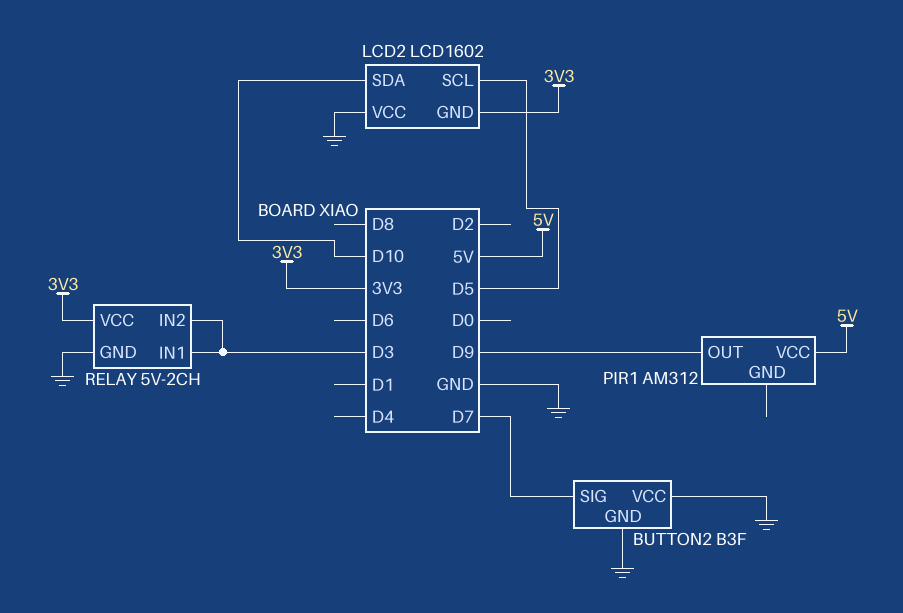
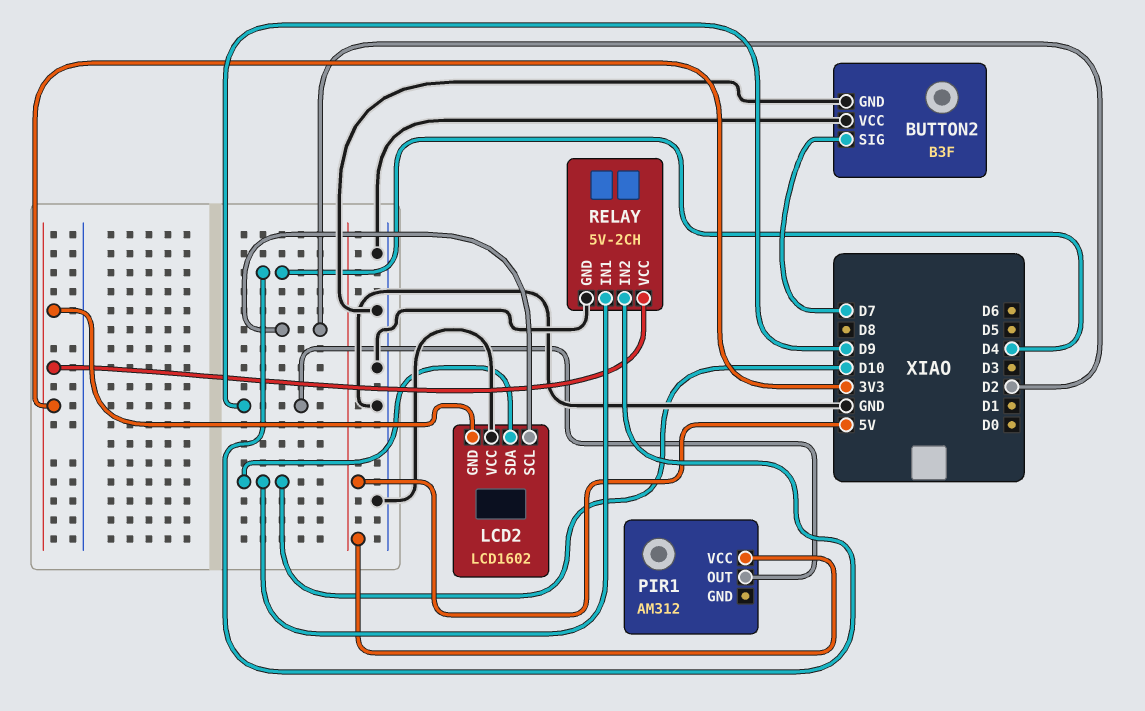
LCD2 pin SCL: D5 -> D2
RELAY pin IN1: D3 -> D10
RELAY pin IN2: D3 -> D4

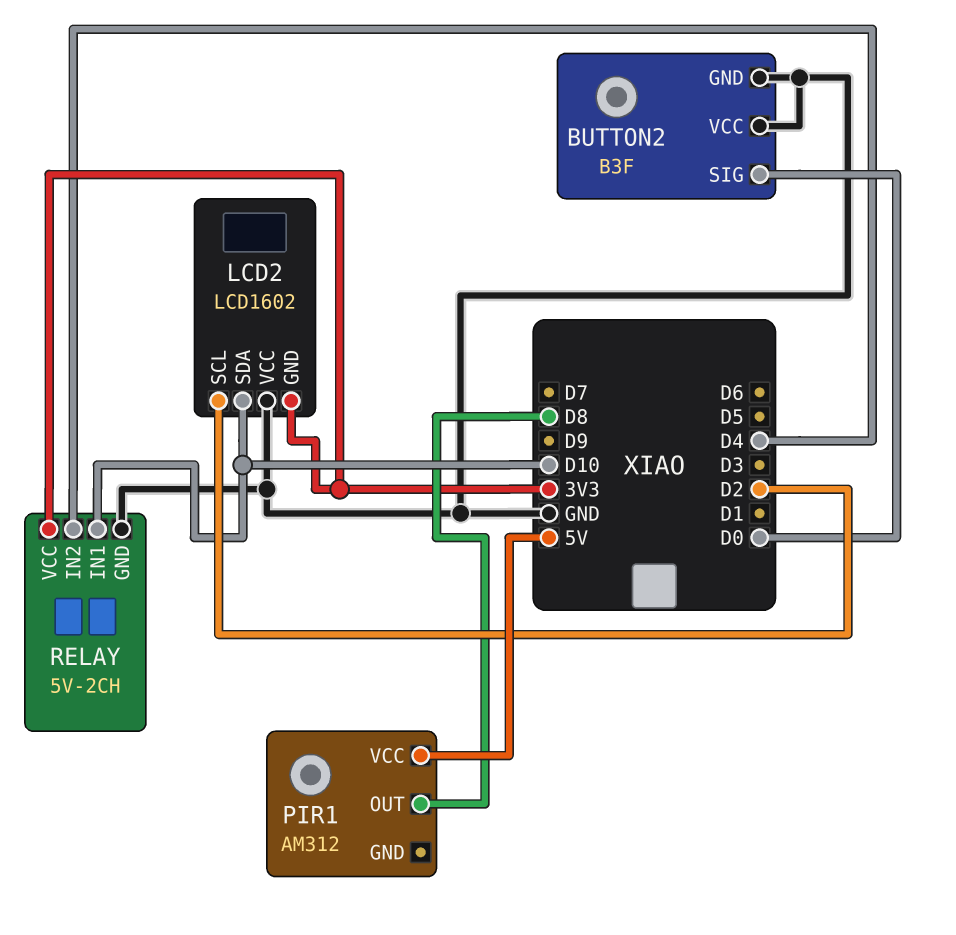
BUTTON2 pin SIG: D7 -> D0
PIR1 pin OUT: D9 -> D8

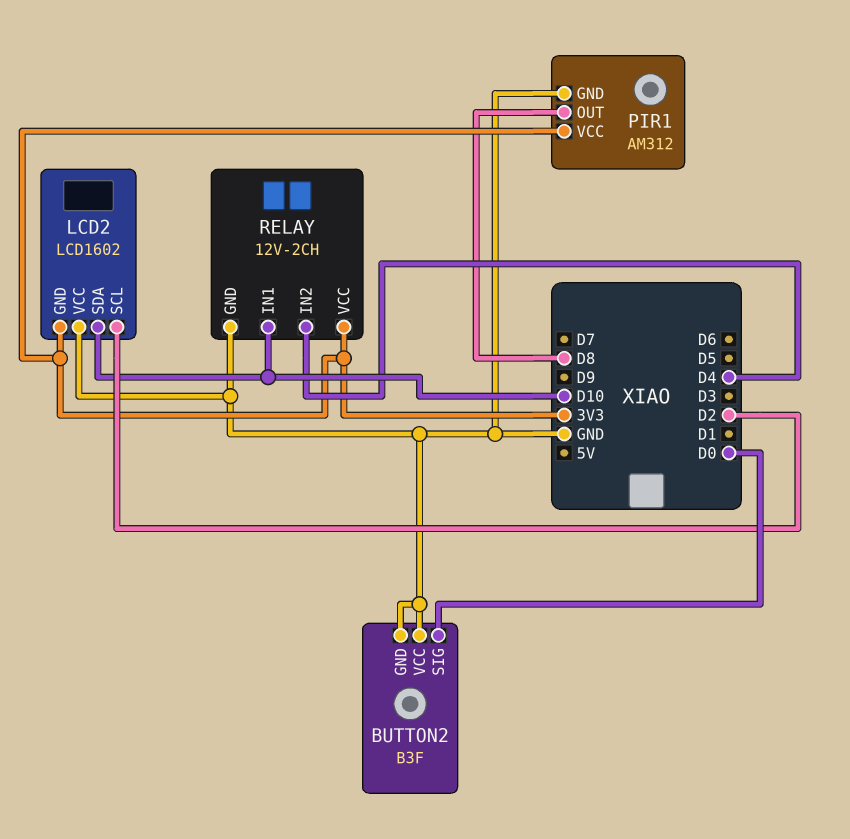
PIR1 pin GND: none -> GND
PIR1 pin VCC: 5V -> 3V3
RELAY: 5V-2CH -> 12V-2CH

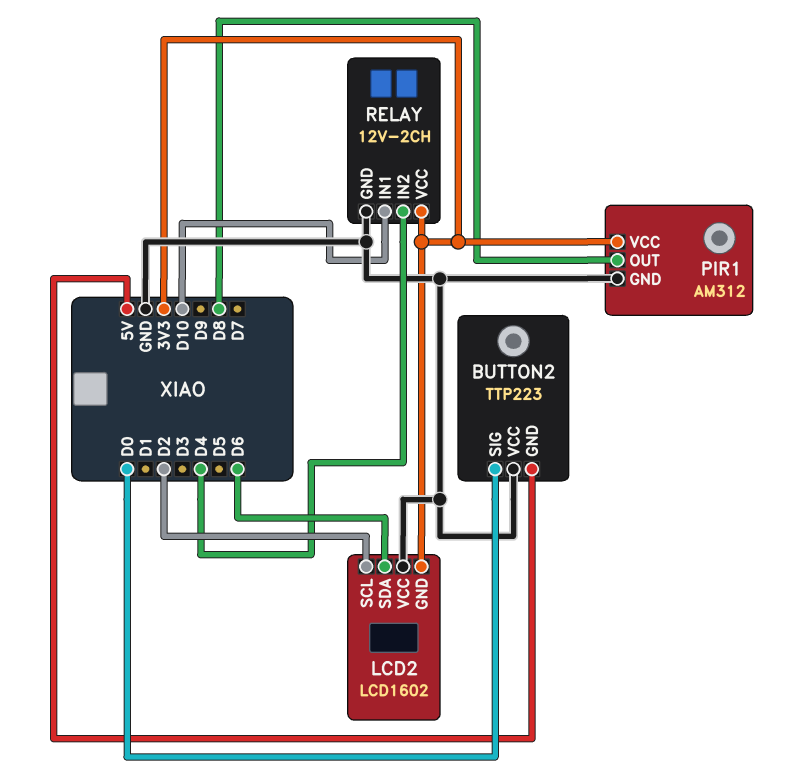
BUTTON2: B3F -> TTP223
BUTTON2 pin GND: GND -> 5V
LCD2 pin SDA: D10 -> D6

